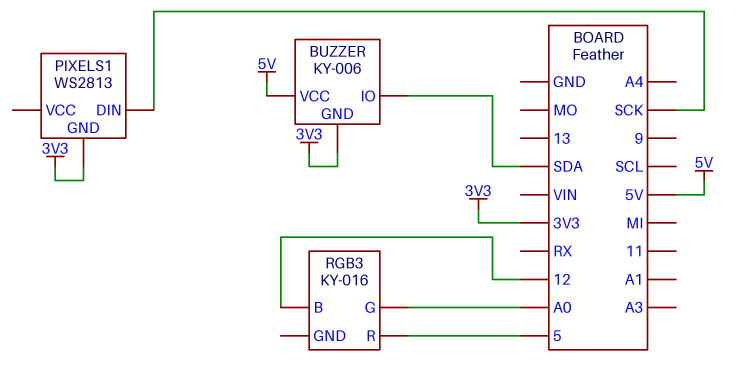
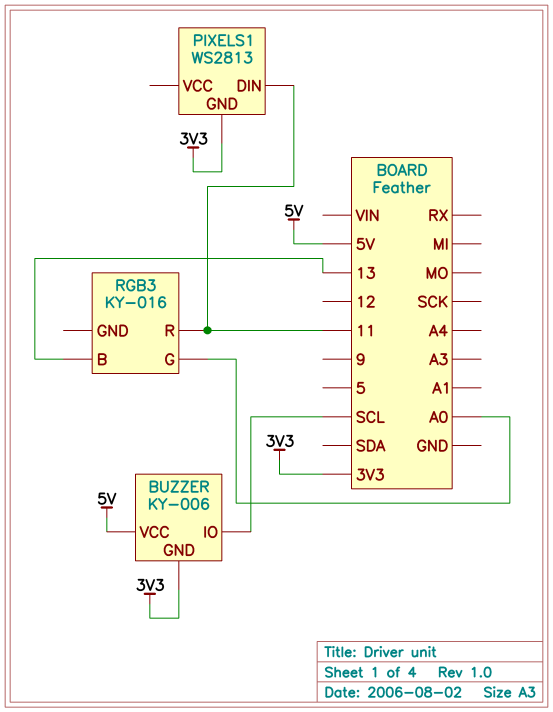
BUZZER pin IO: SDA -> SCL
PIXELS1 pin DIN: SCK -> 11
RGB3 pin B: 12 -> 13
RGB3 pin R: 5 -> 11

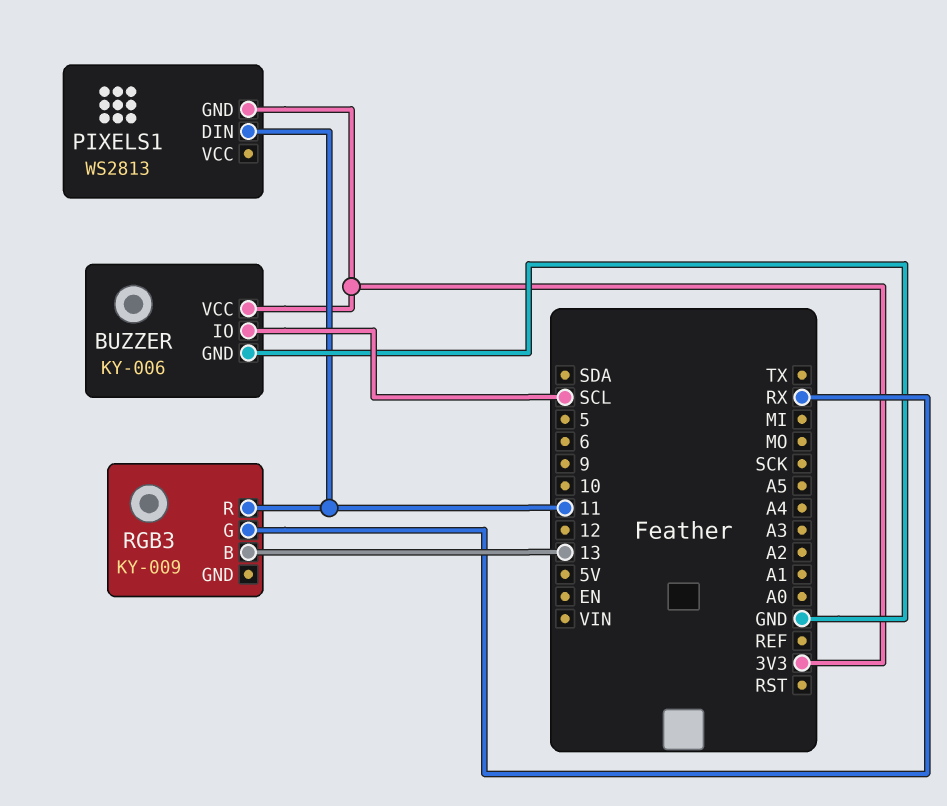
BUZZER pin GND: 3V3 -> GND
BUZZER pin VCC: 5V -> 3V3
RGB3: KY-016 -> KY-009
RGB3 pin G: A0 -> RX

